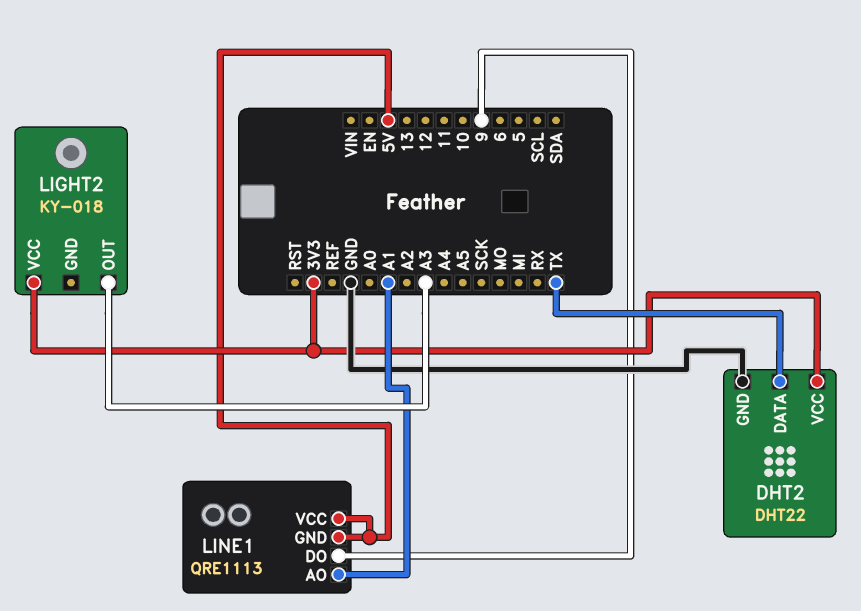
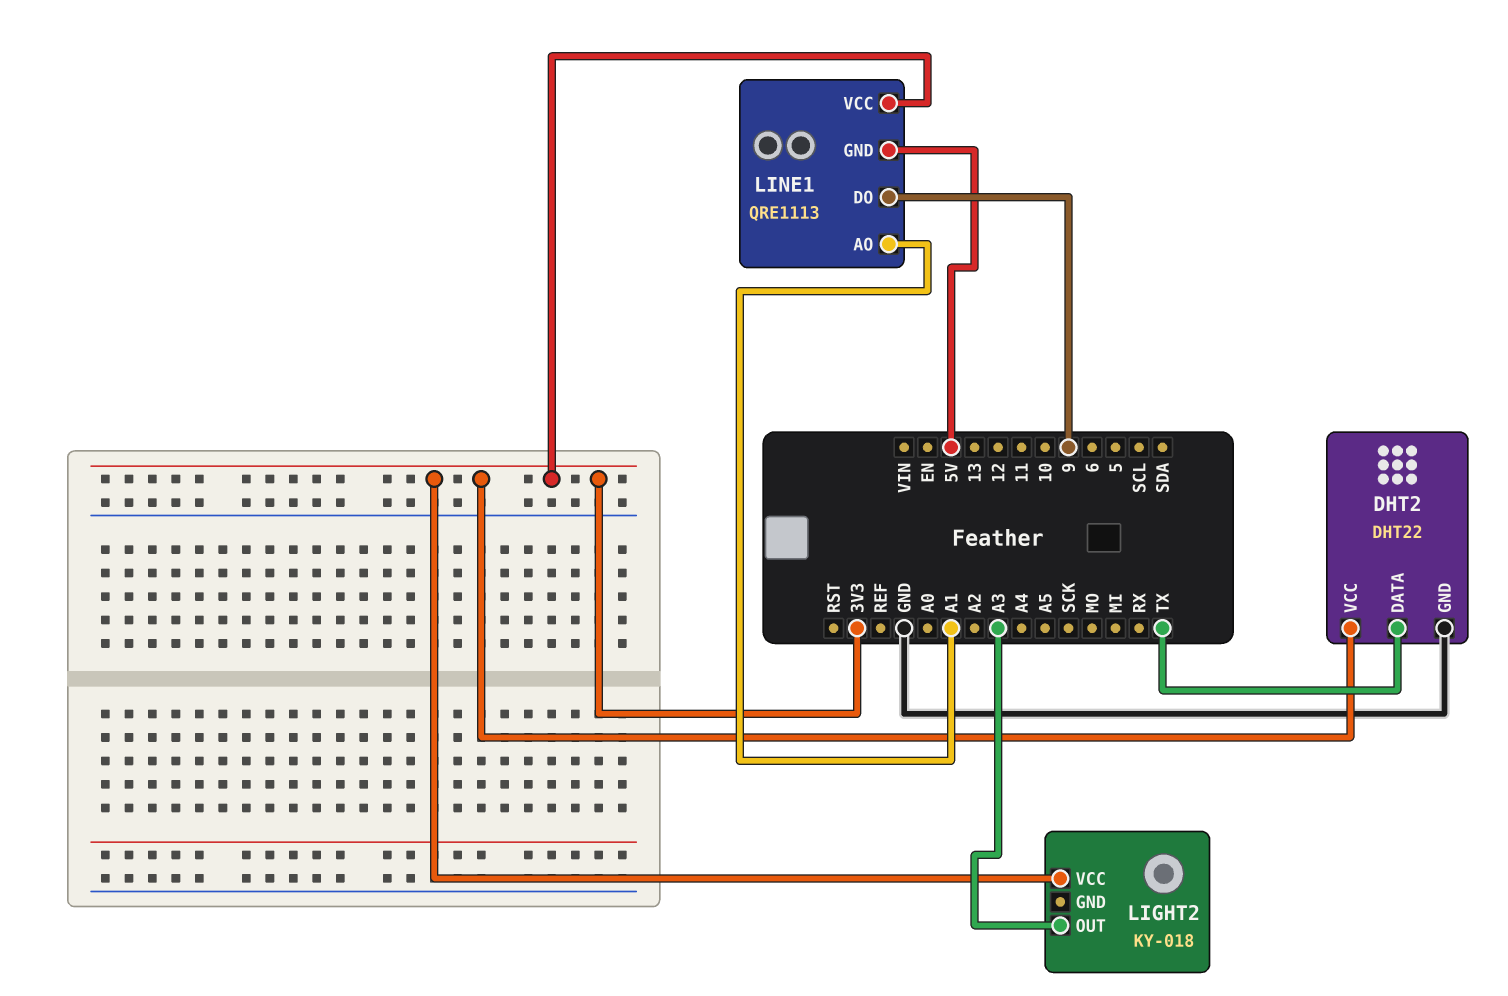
LINE1 pin VCC: 5V -> 3V3

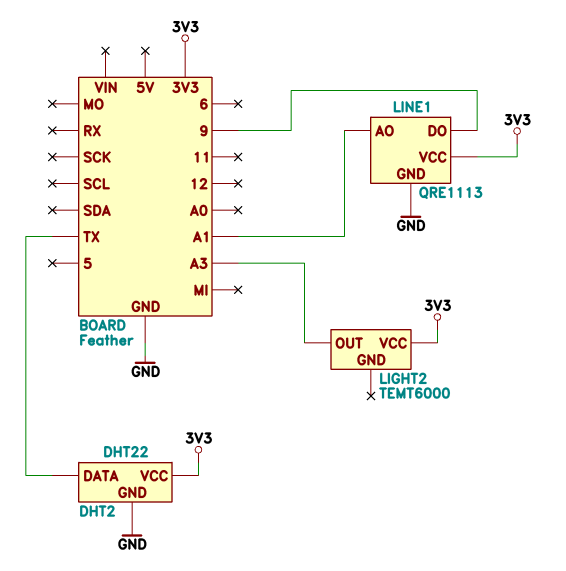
LIGHT2: KY-018 -> TEMT6000
LINE1 pin GND: 5V -> GND

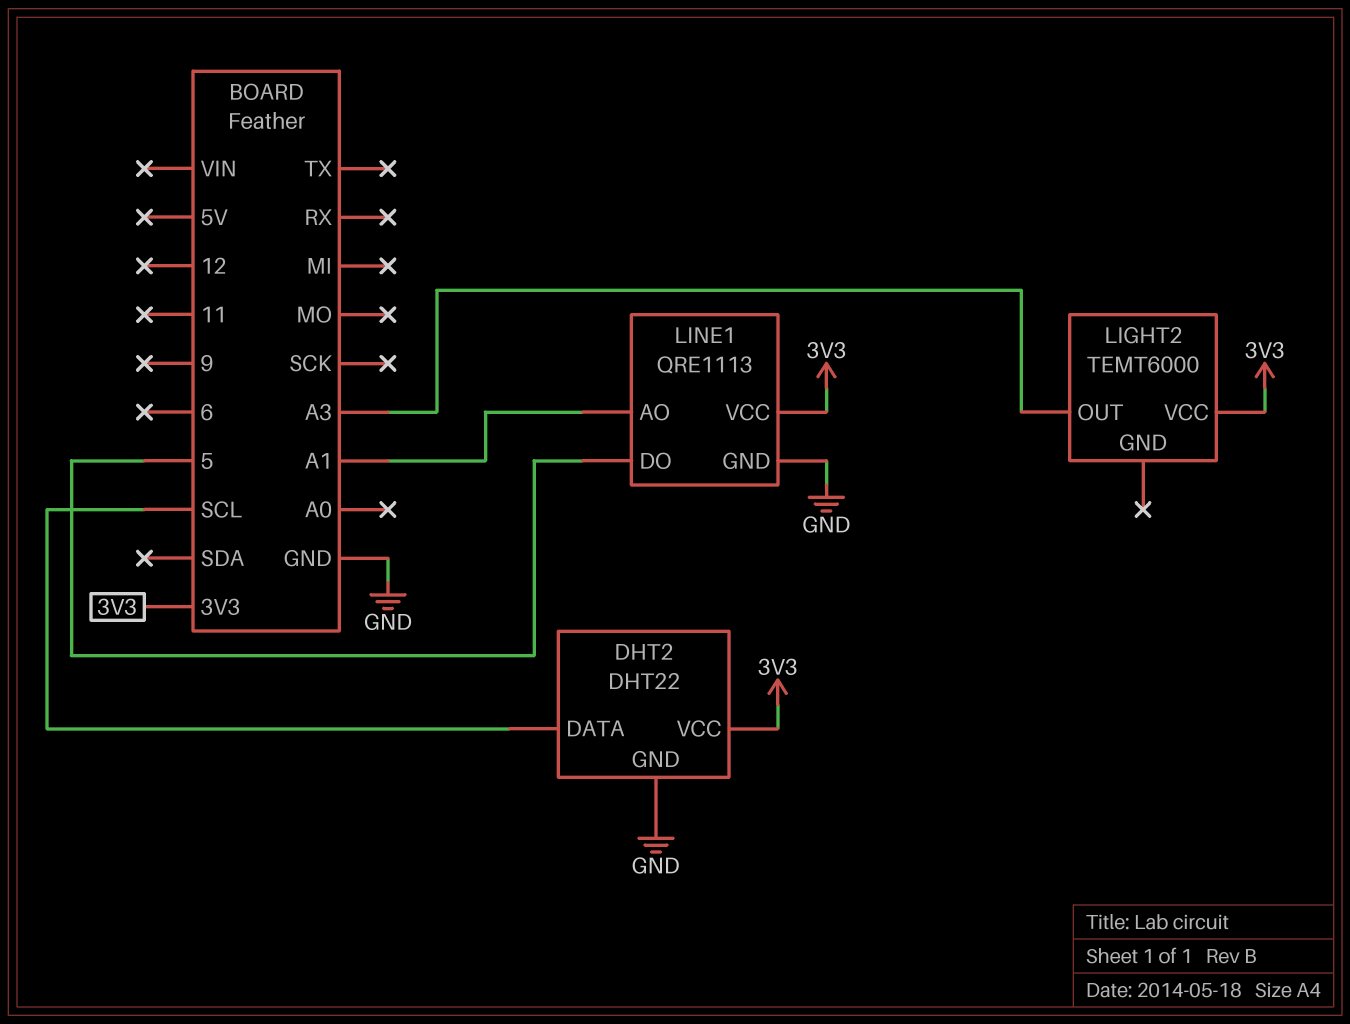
DHT2 pin DATA: TX -> SCL
LINE1 pin DO: 9 -> 5

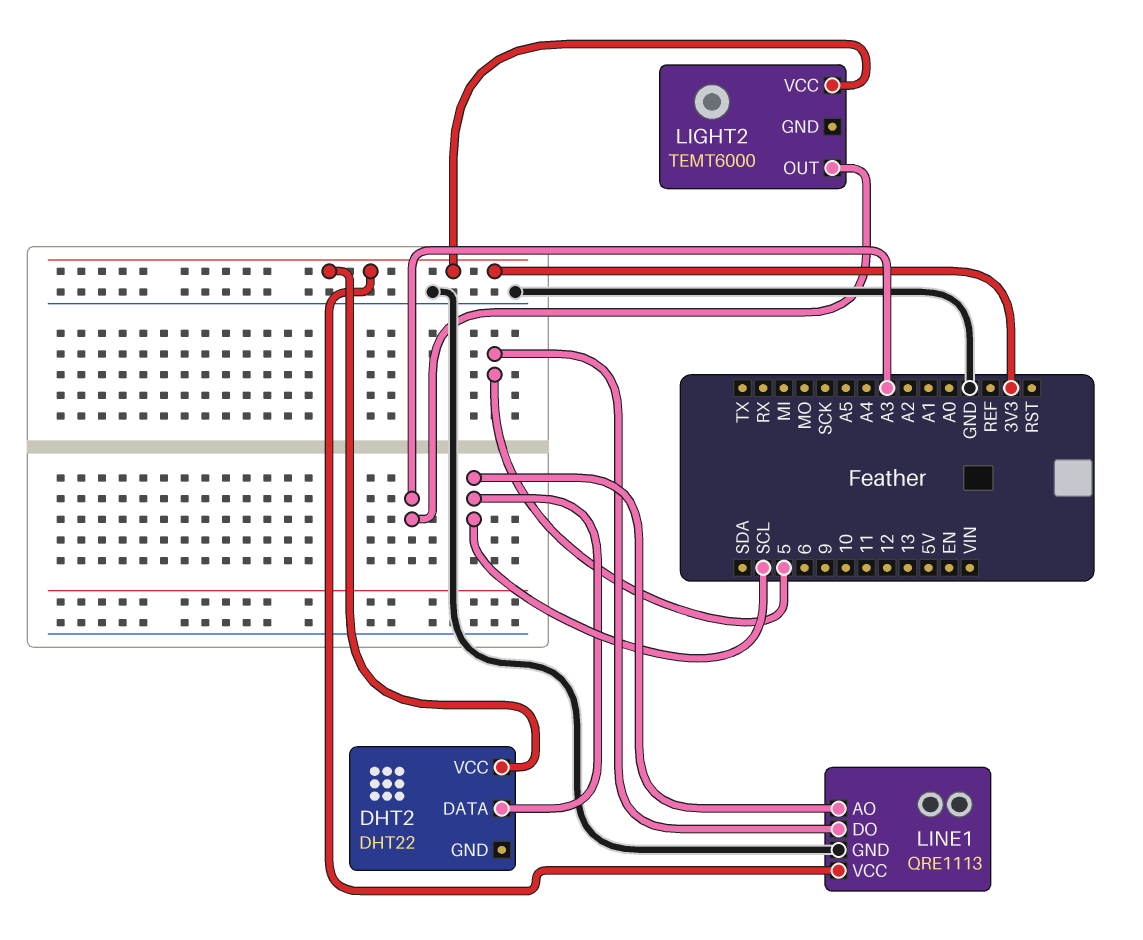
DHT2 pin GND: GND -> none
LINE1 pin AO: A1 -> SCL

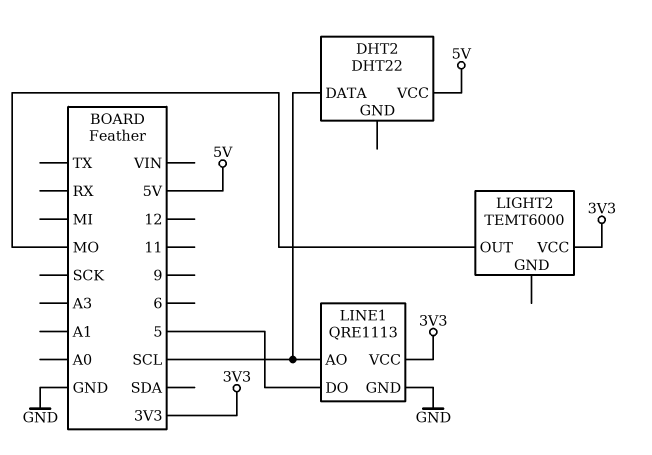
DHT2 pin VCC: 3V3 -> 5V
LIGHT2 pin OUT: A3 -> MO

